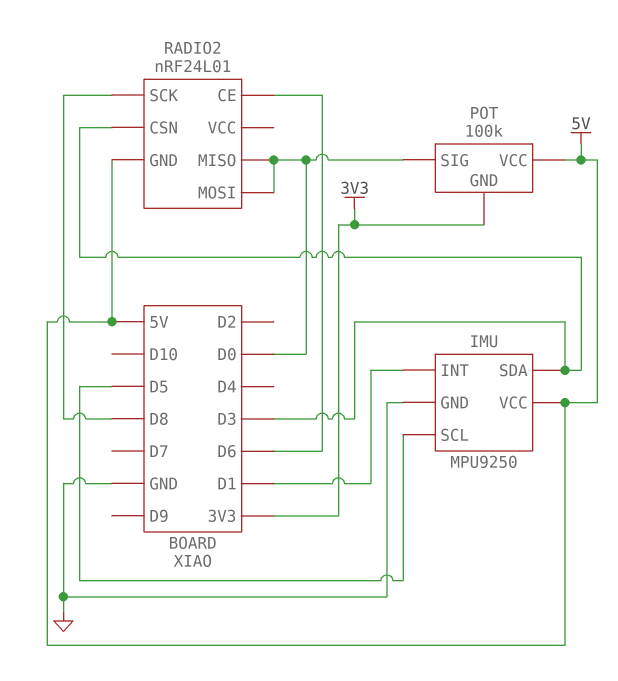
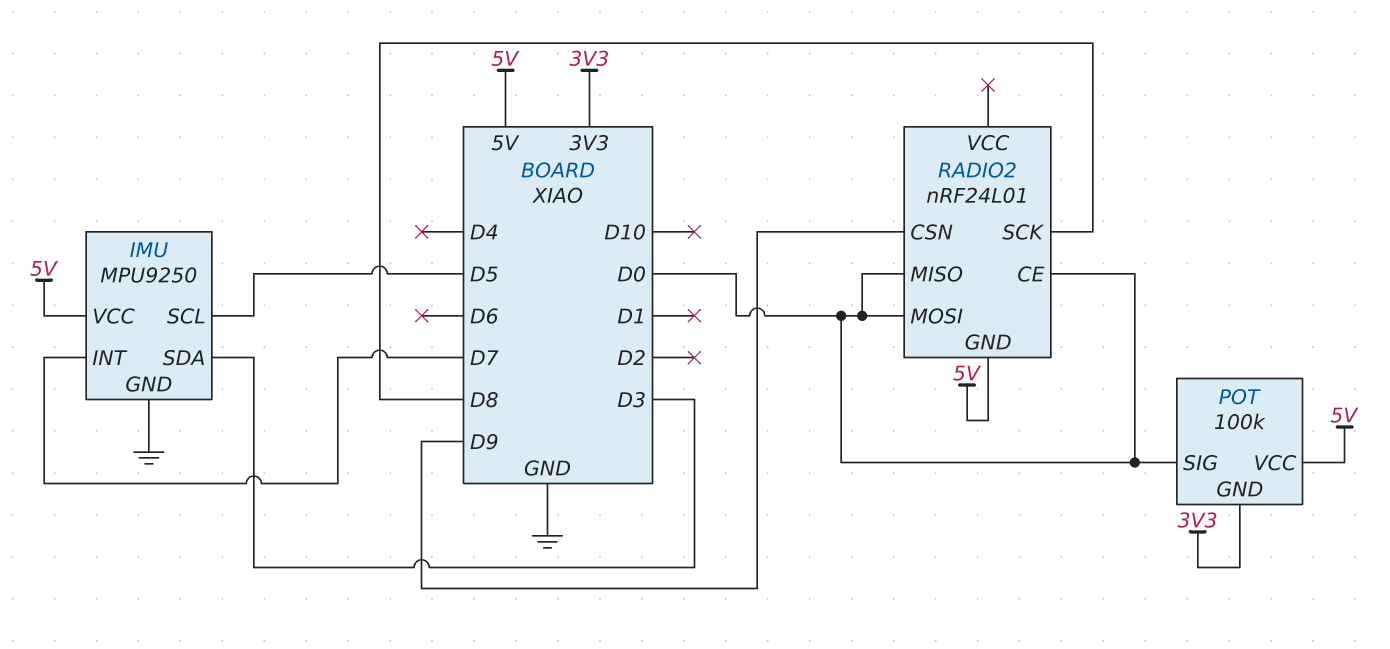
IMU pin INT: D1 -> D7
RADIO2 pin CE: D6 -> D0
RADIO2 pin CSN: D3 -> D9

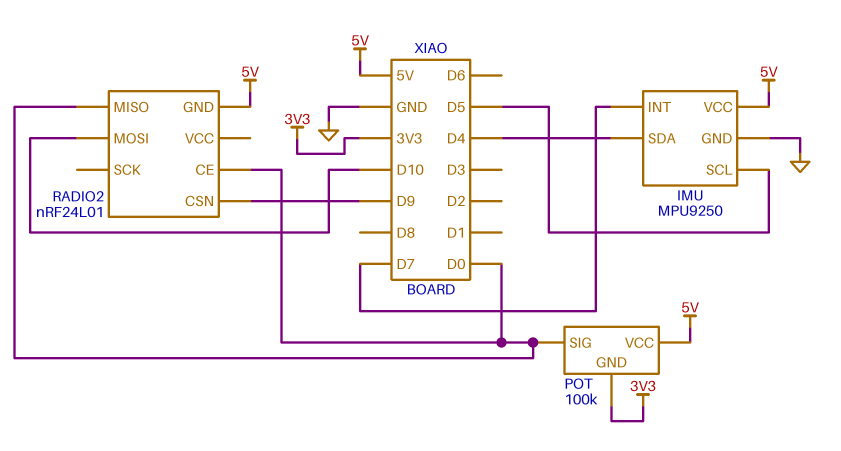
IMU pin SDA: D3 -> D4
RADIO2 pin MOSI: D0 -> D10
RADIO2 pin SCK: D8 -> none

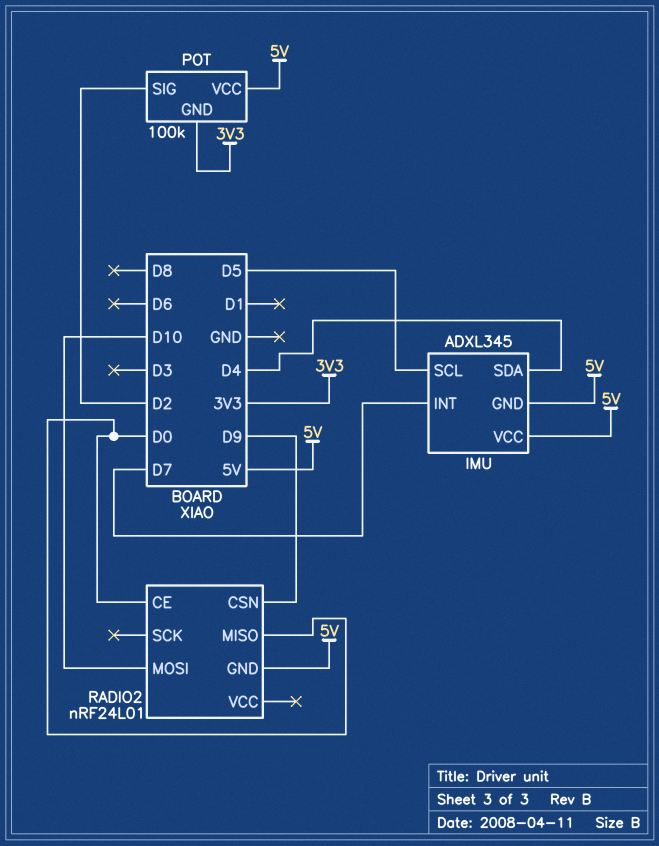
IMU: MPU9250 -> ADXL345
IMU pin GND: GND -> 5V
POT pin SIG: D0 -> D2

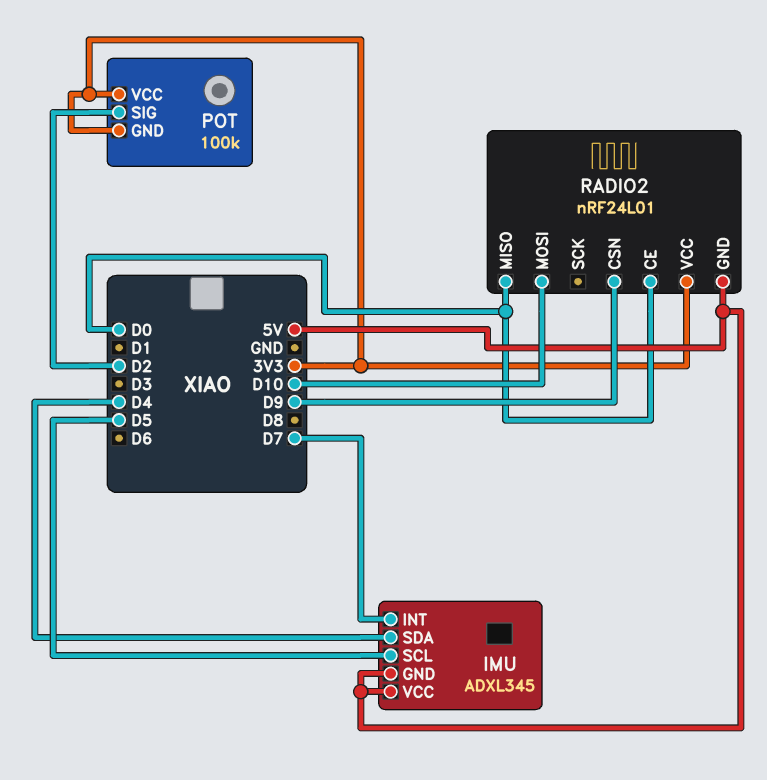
POT pin VCC: 5V -> 3V3
RADIO2 pin VCC: none -> 3V3

